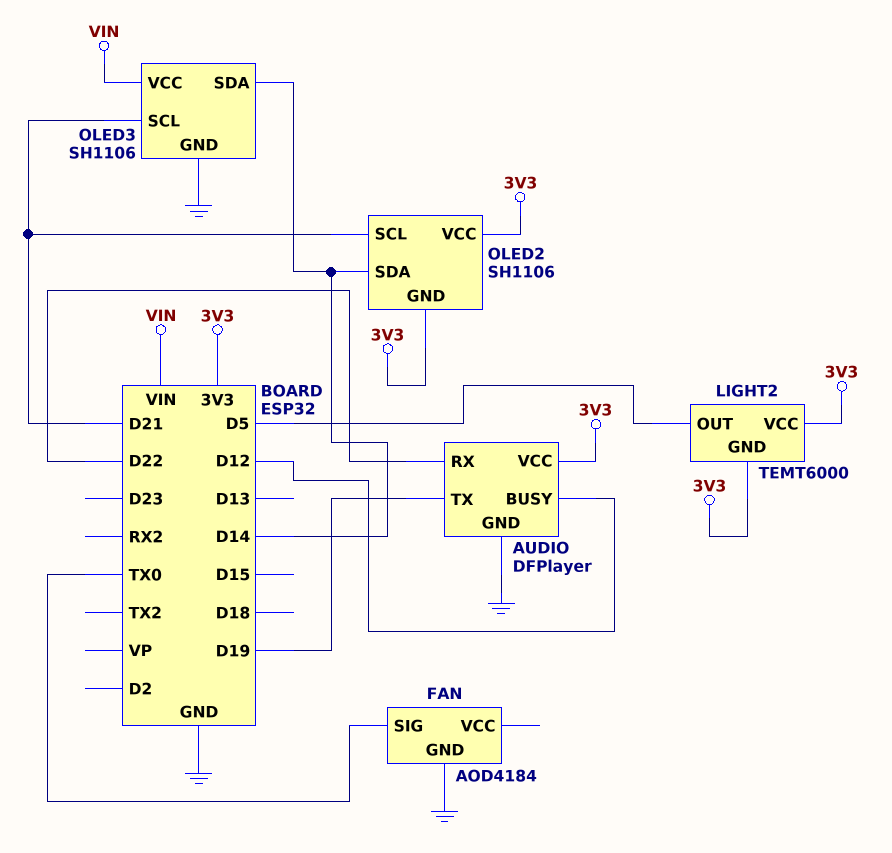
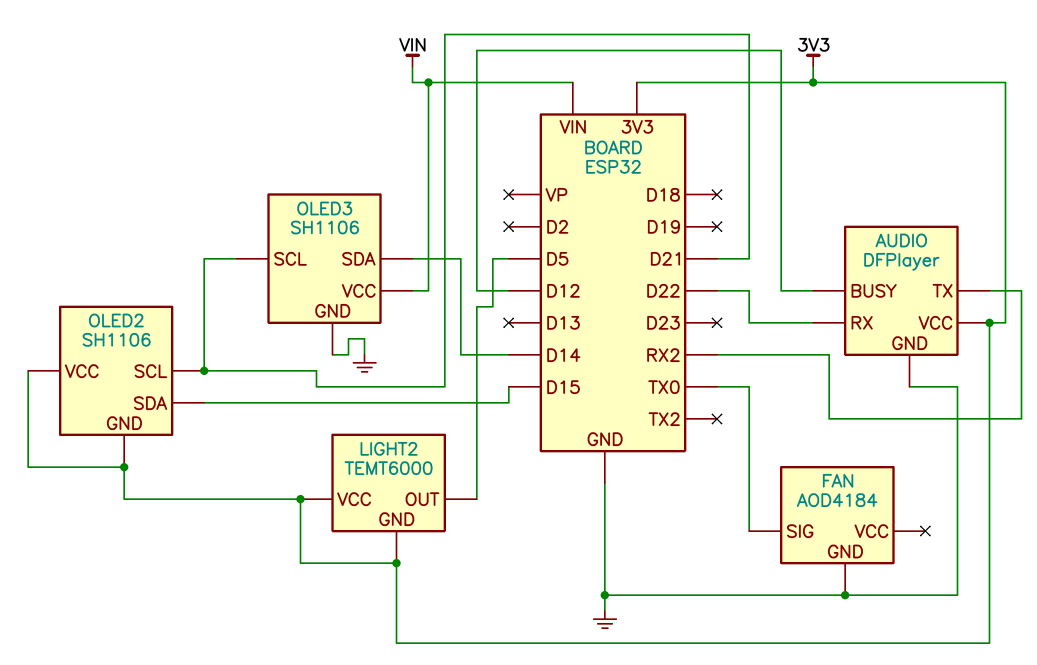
AUDIO pin TX: D19 -> RX2
OLED2 pin SDA: D14 -> D15

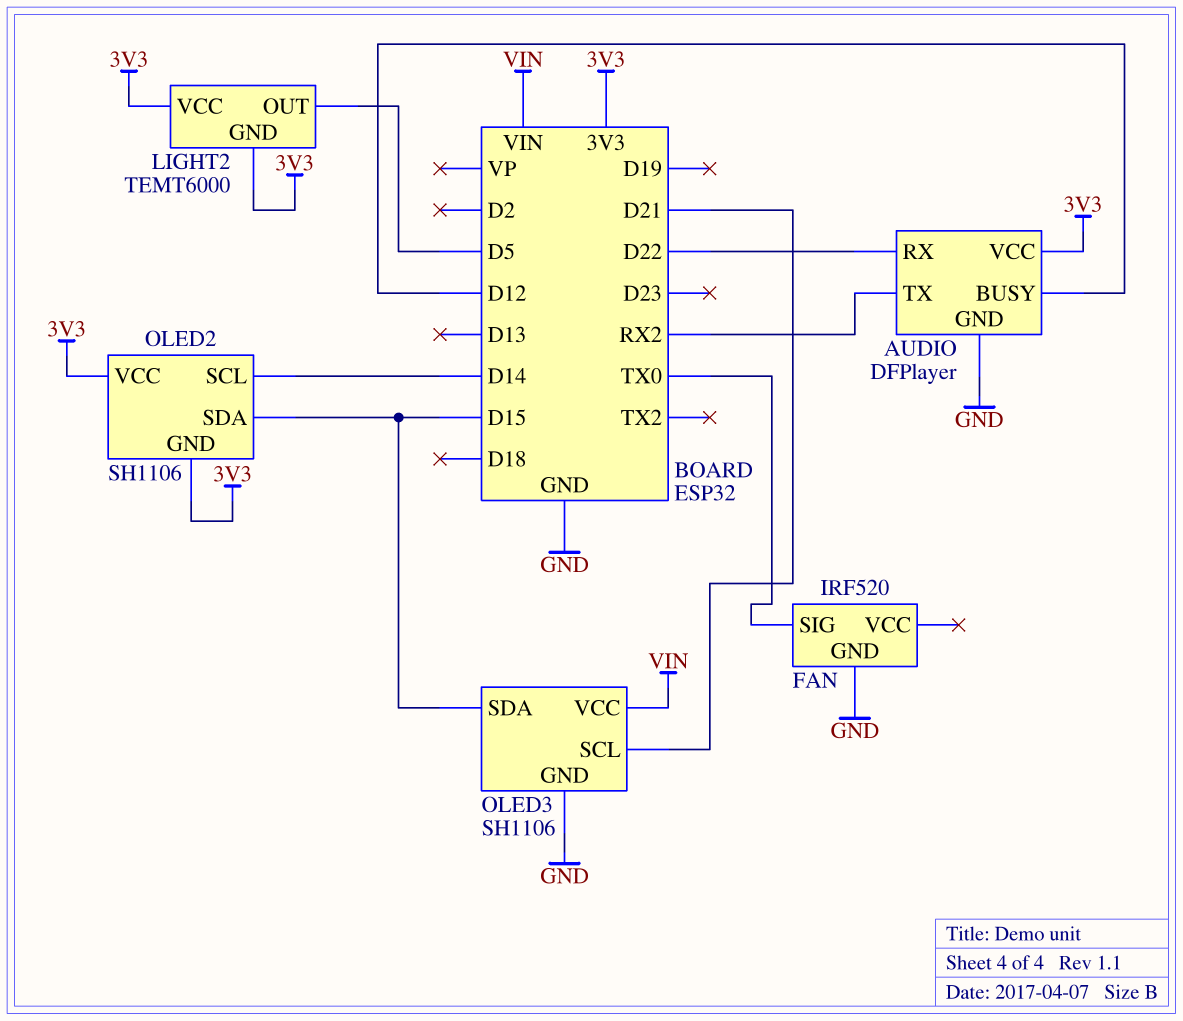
FAN: AOD4184 -> IRF520
OLED2 pin SCL: D21 -> D14
OLED3 pin SDA: D14 -> D15

